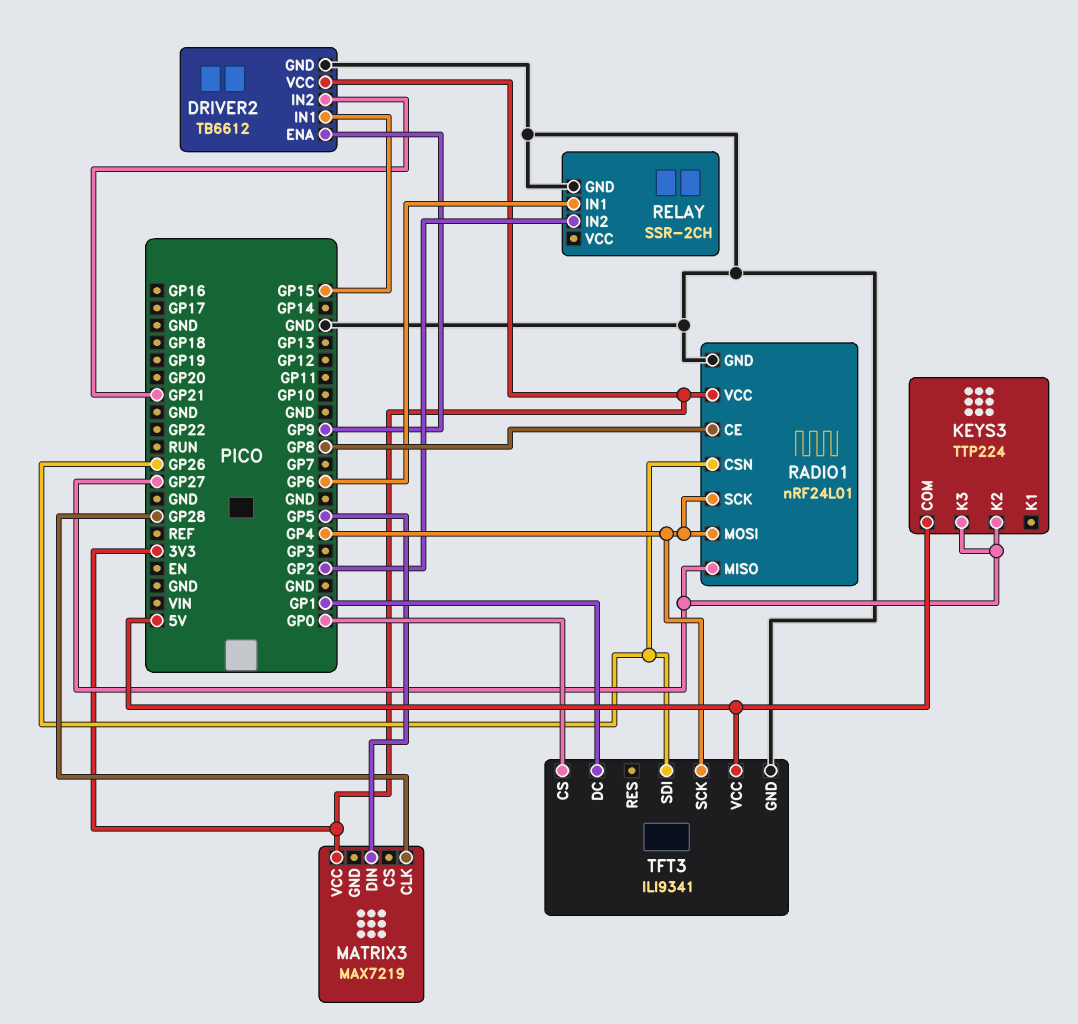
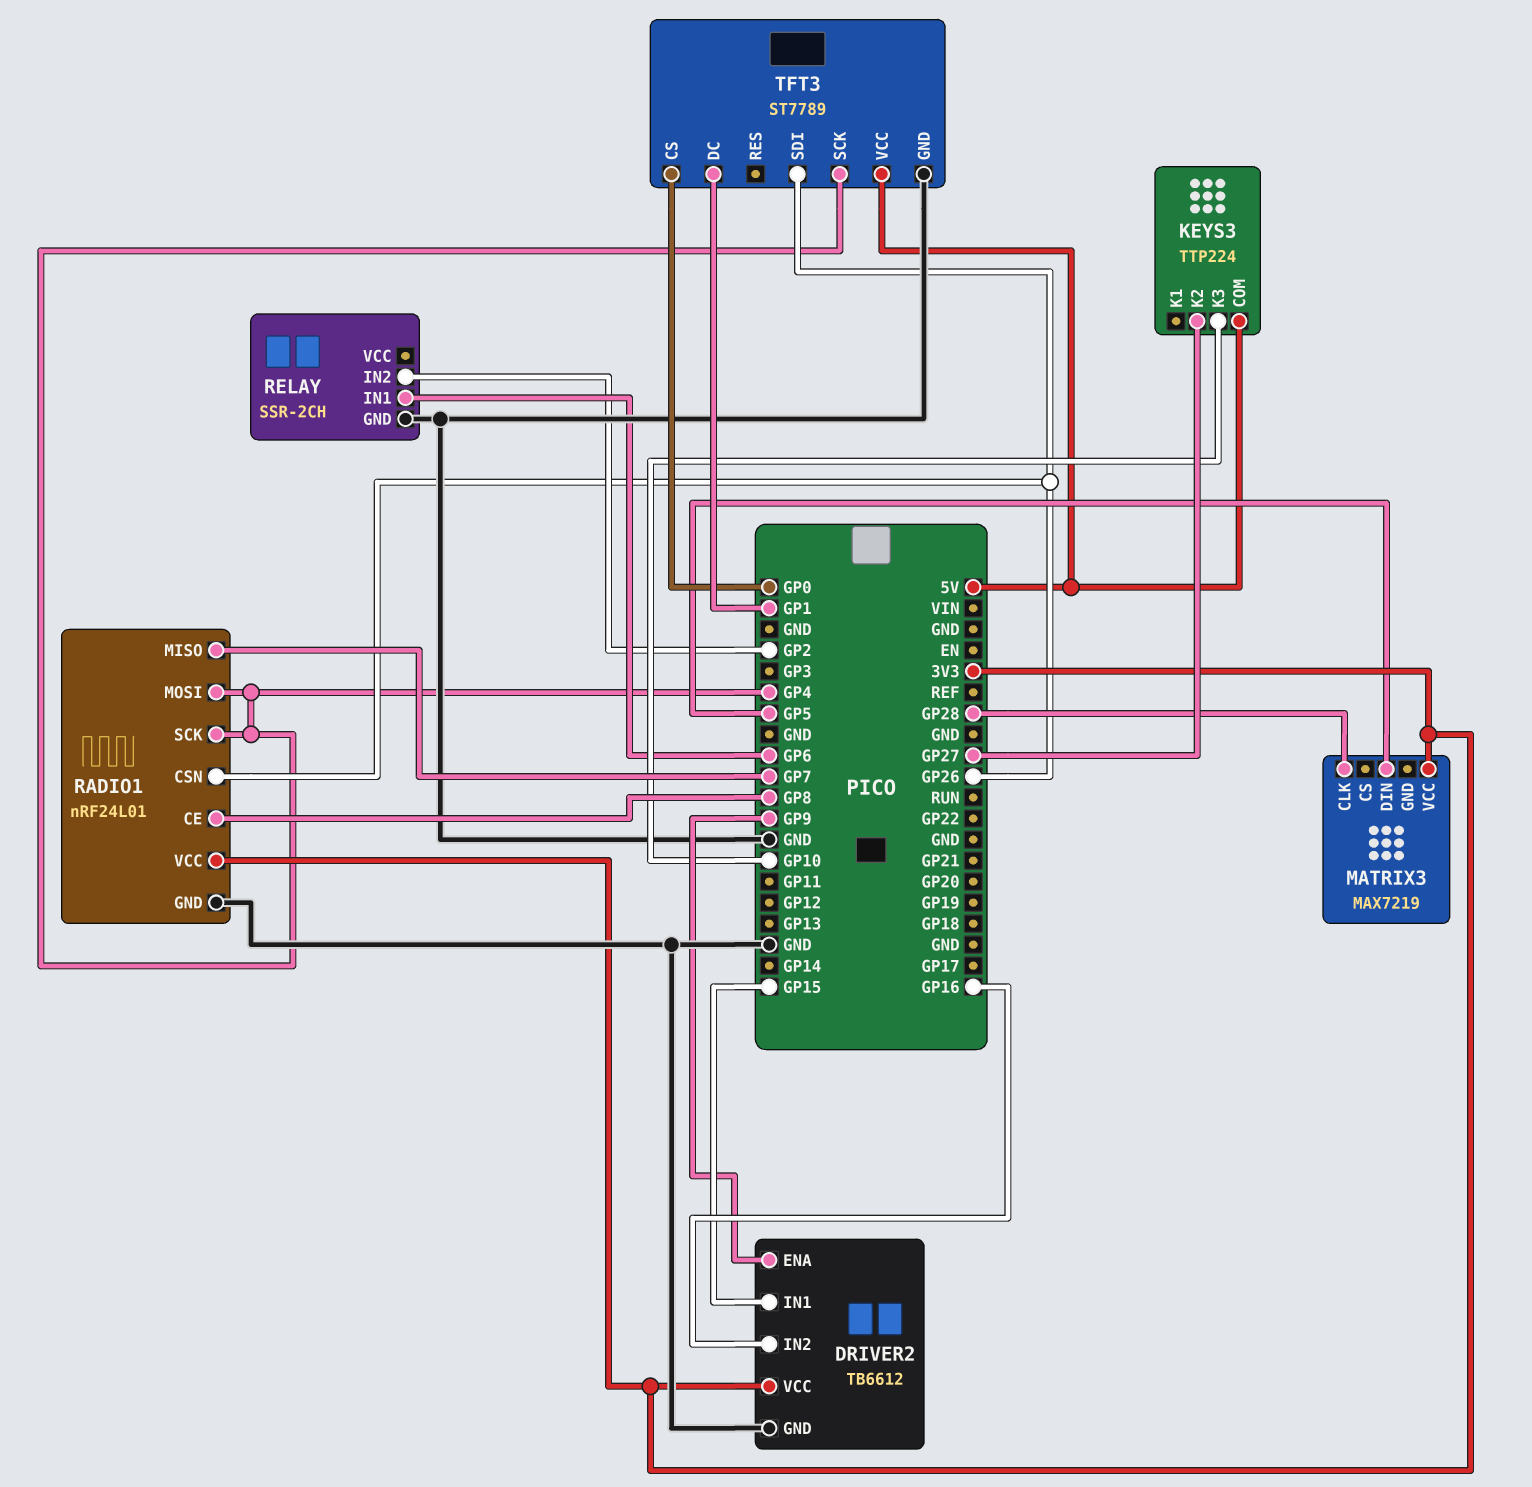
DRIVER2 pin IN2: GP21 -> GP16
KEYS3 pin K3: GP27 -> GP10
RADIO1 pin MISO: GP27 -> GP7
TFT3: ILI9341 -> ST7789

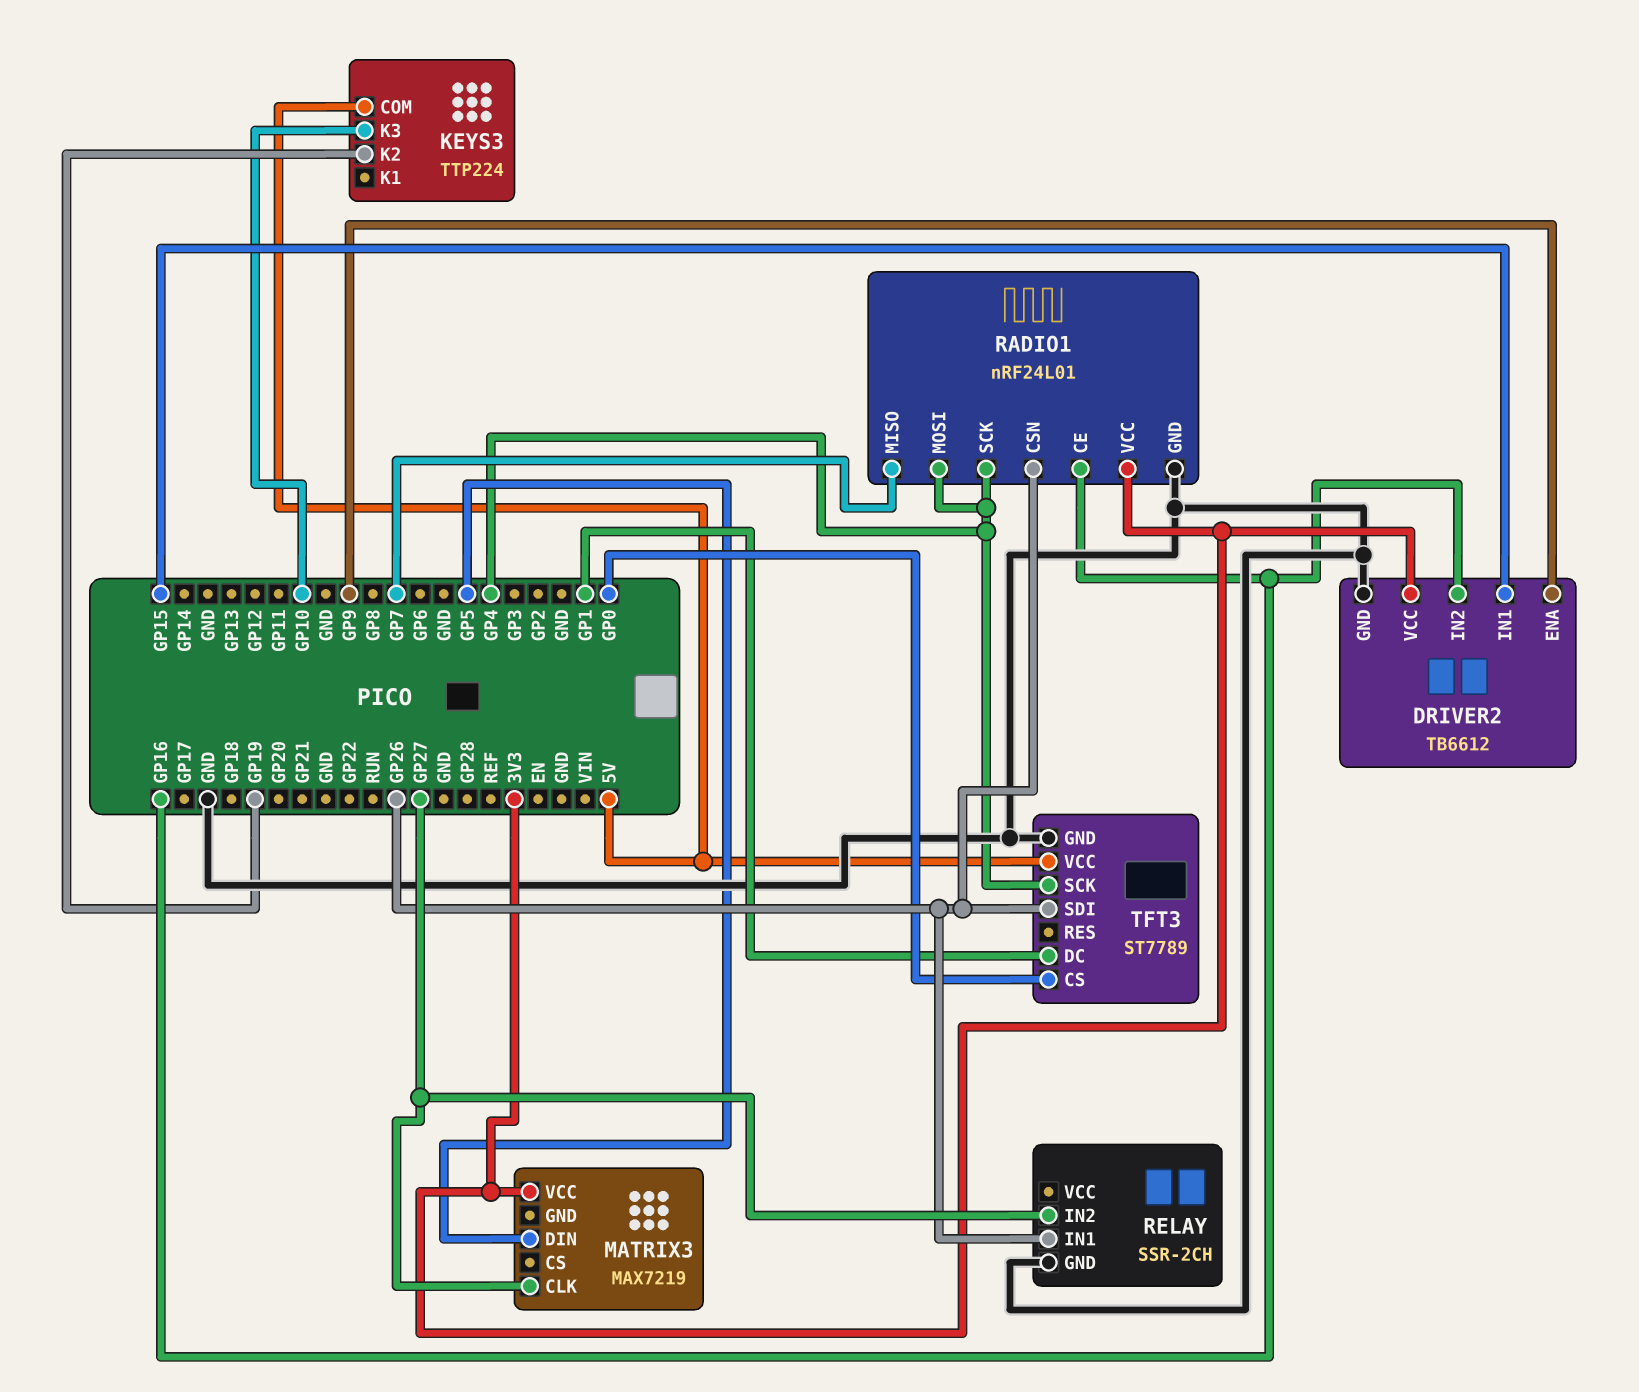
KEYS3 pin K2: GP27 -> GP19
MATRIX3 pin CLK: GP28 -> GP27
RADIO1 pin CE: GP8 -> GP16
RELAY pin IN1: GP6 -> GP26
RELAY pin IN2: GP2 -> GP27

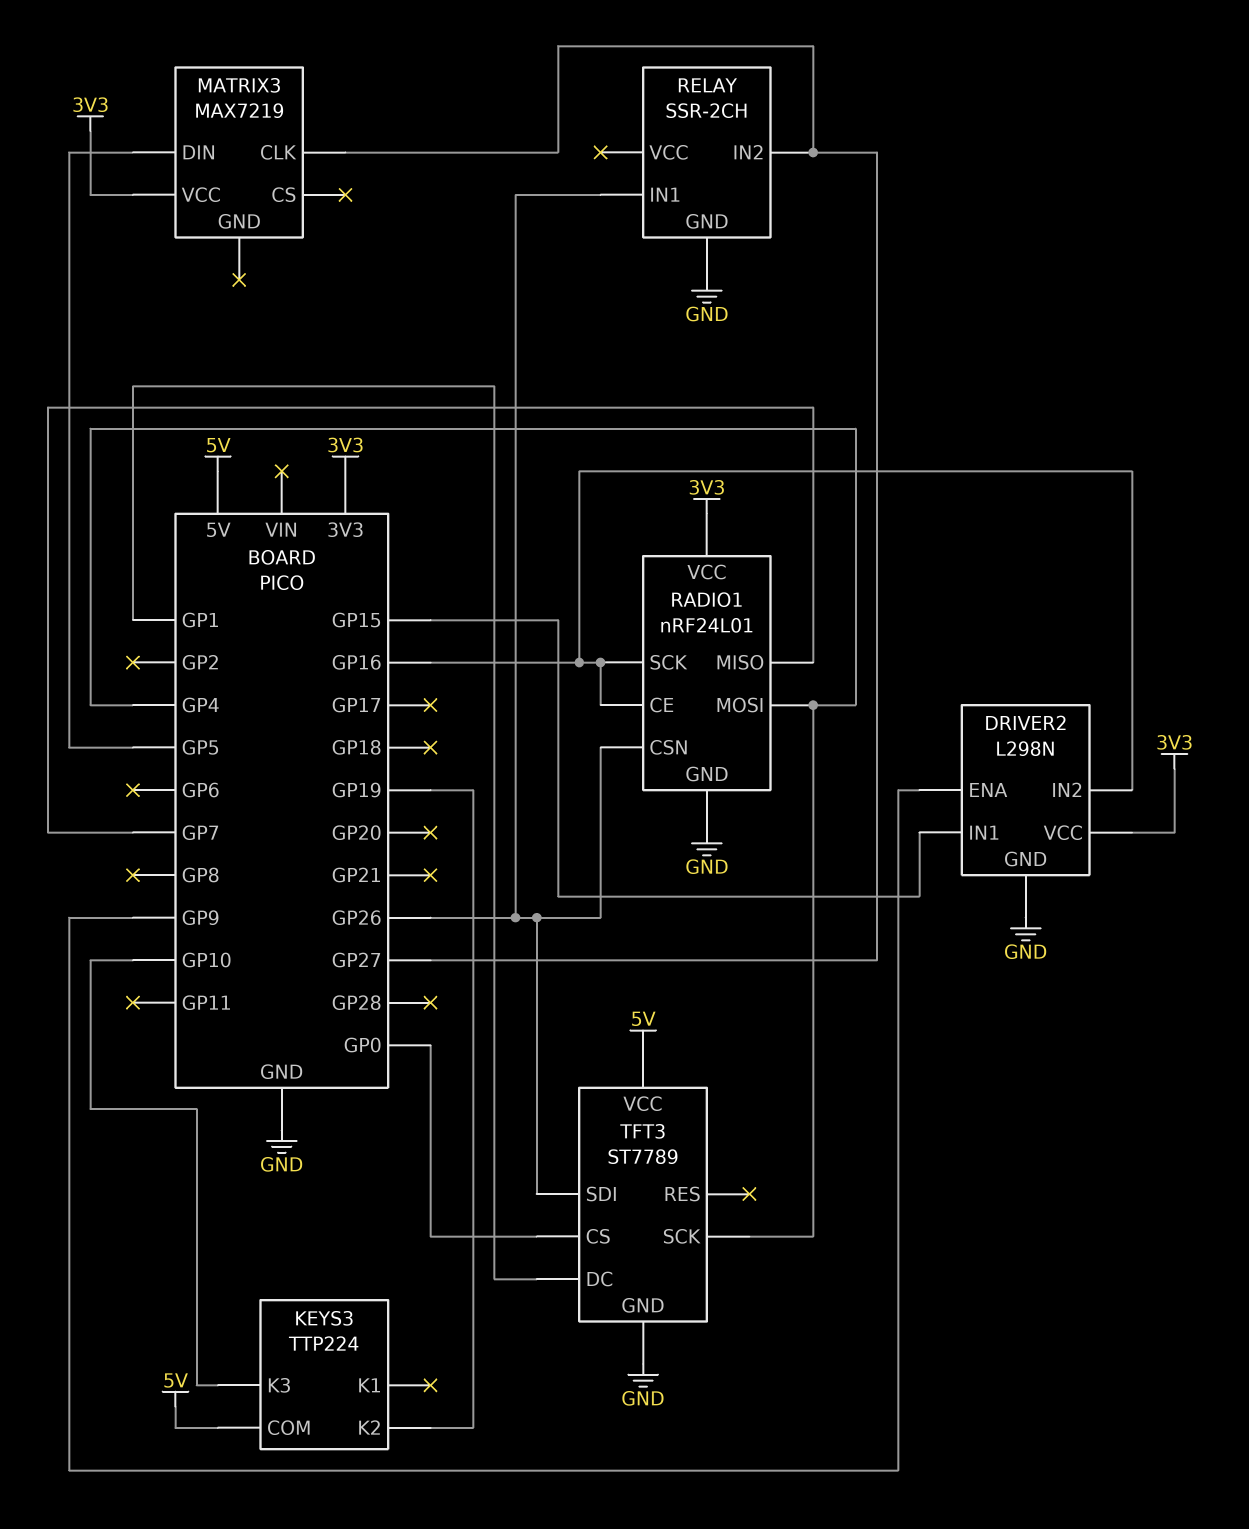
DRIVER2: TB6612 -> L298N
RADIO1 pin SCK: GP4 -> GP16

